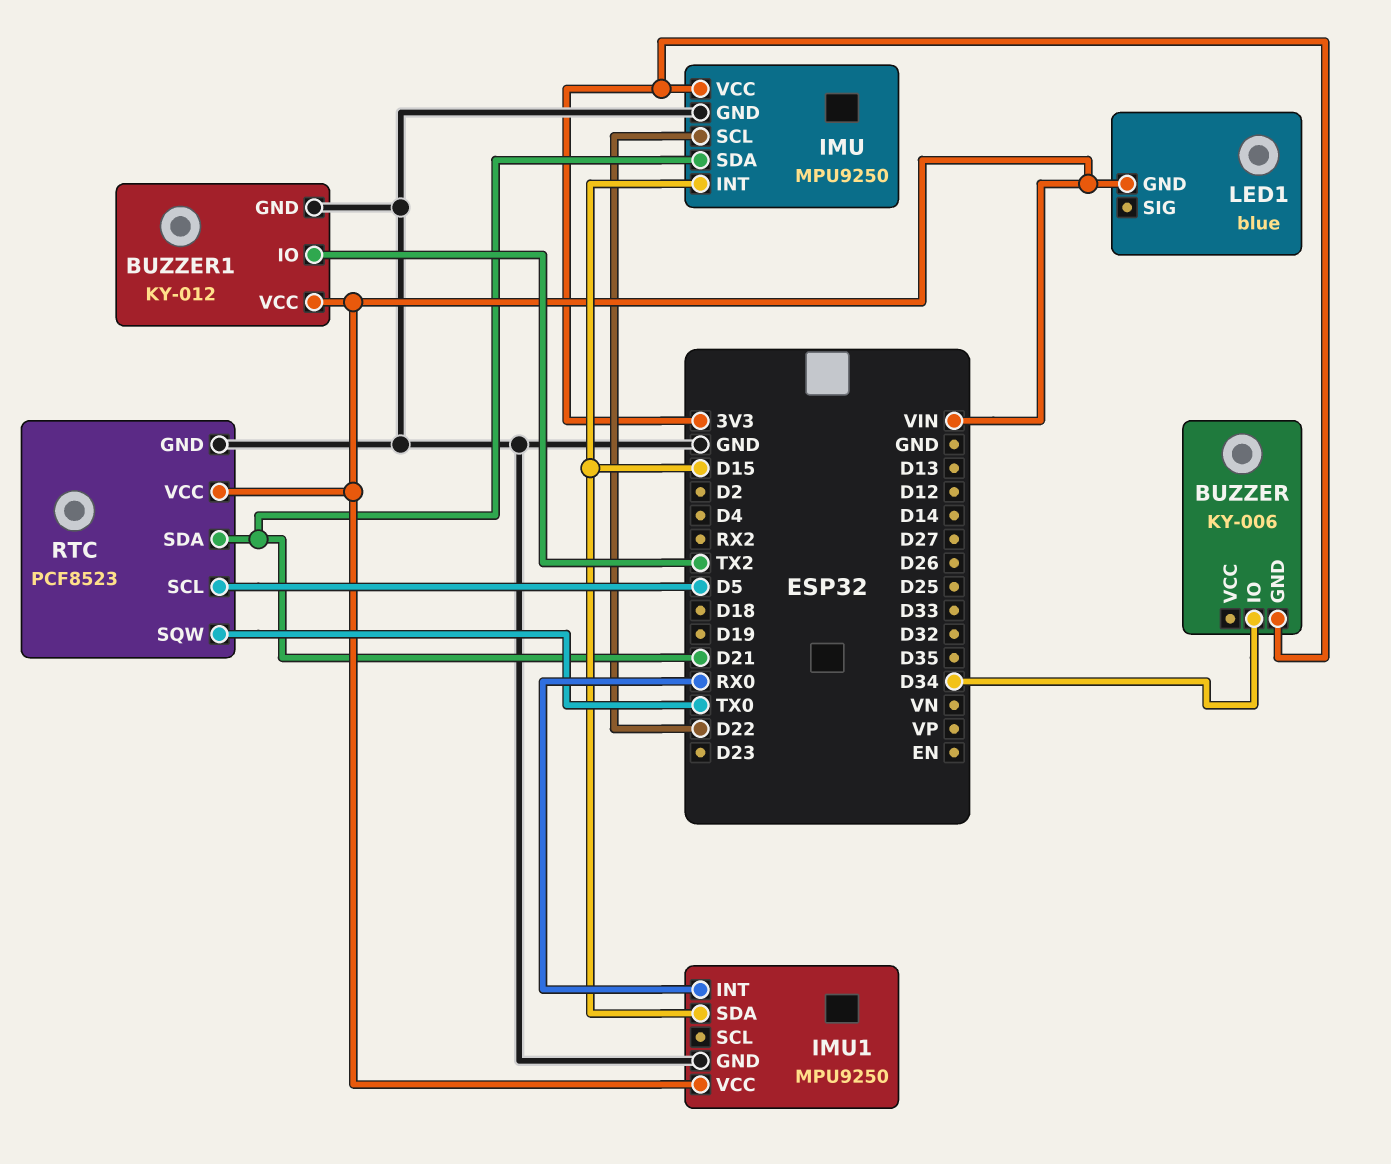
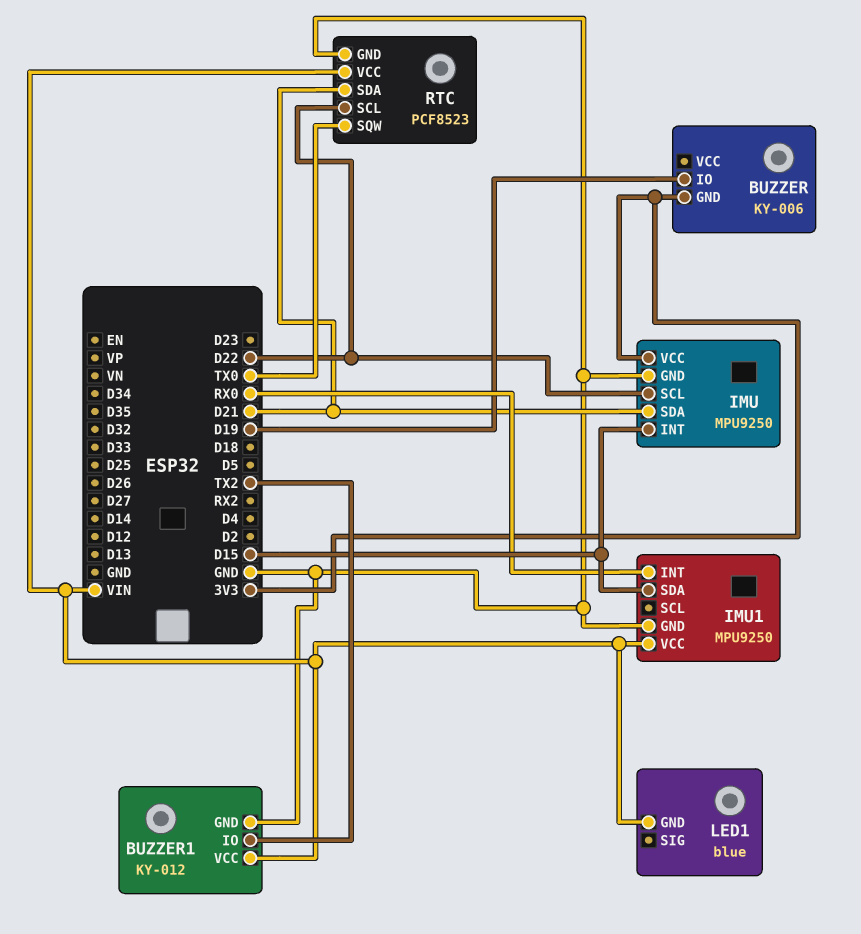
BUZZER pin IO: D34 -> D19
RTC pin SCL: D5 -> D22

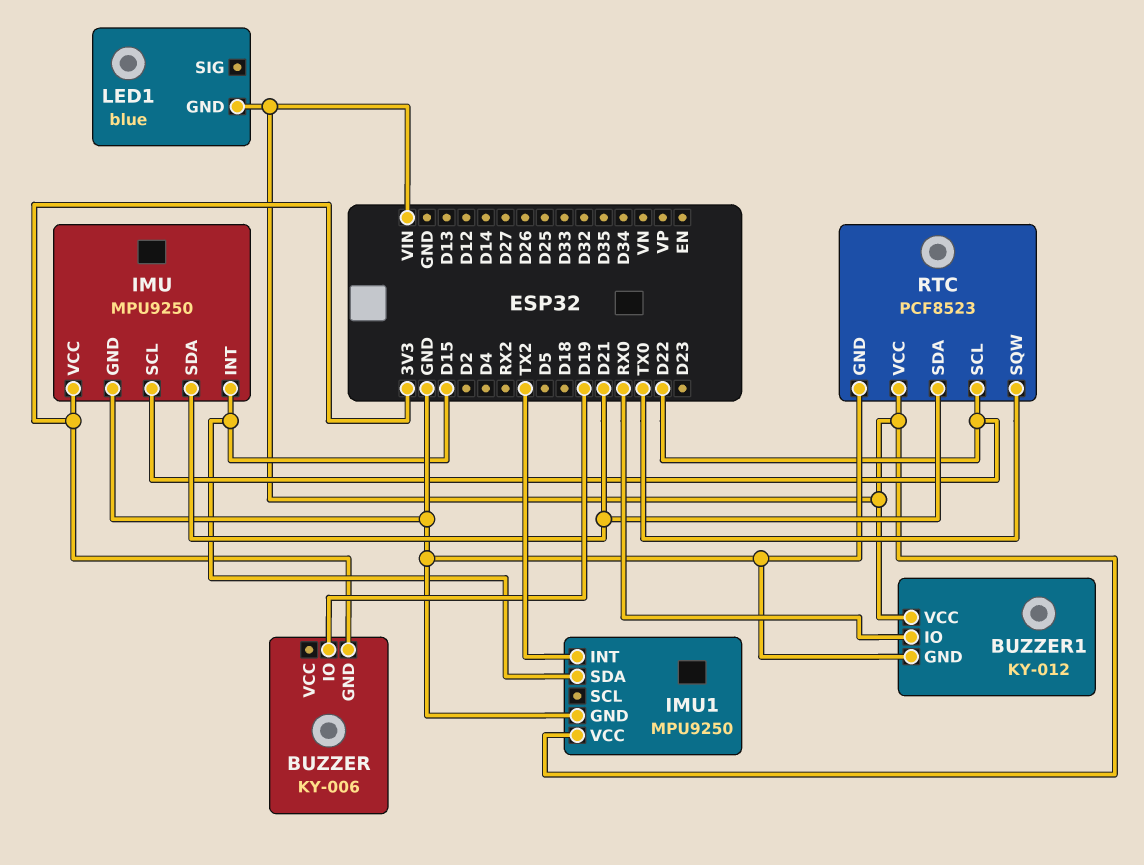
BUZZER1 pin IO: TX2 -> RX0
IMU1 pin INT: RX0 -> TX2

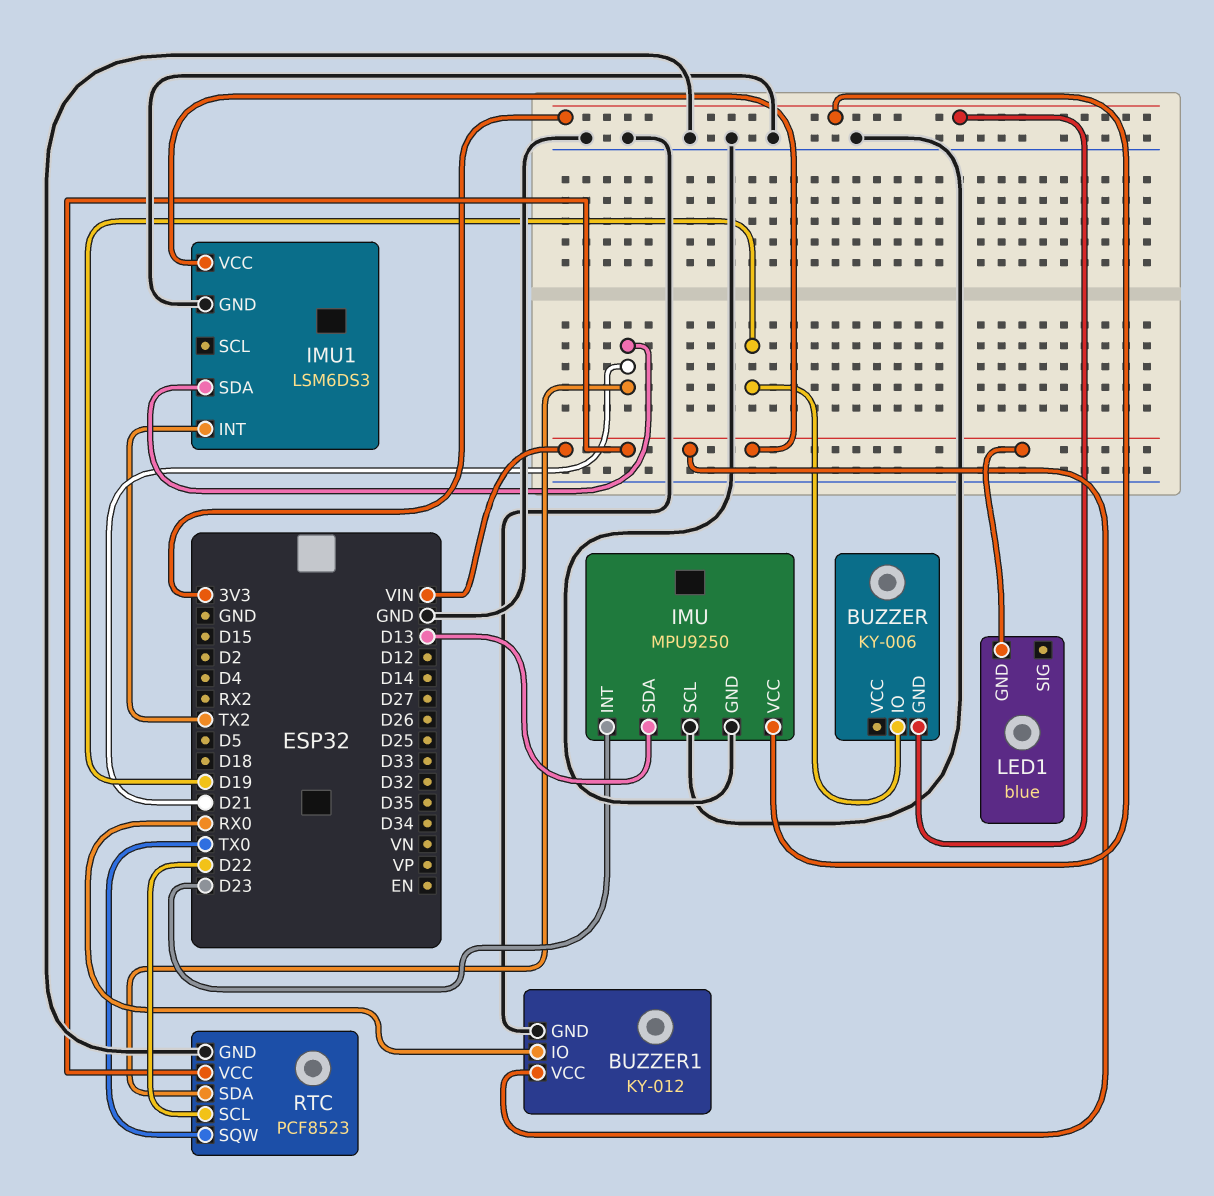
IMU pin INT: D15 -> D23
IMU pin SCL: D22 -> GND
IMU pin SDA: D21 -> D13
IMU1: MPU9250 -> LSM6DS3
IMU1 pin SDA: D15 -> D21

